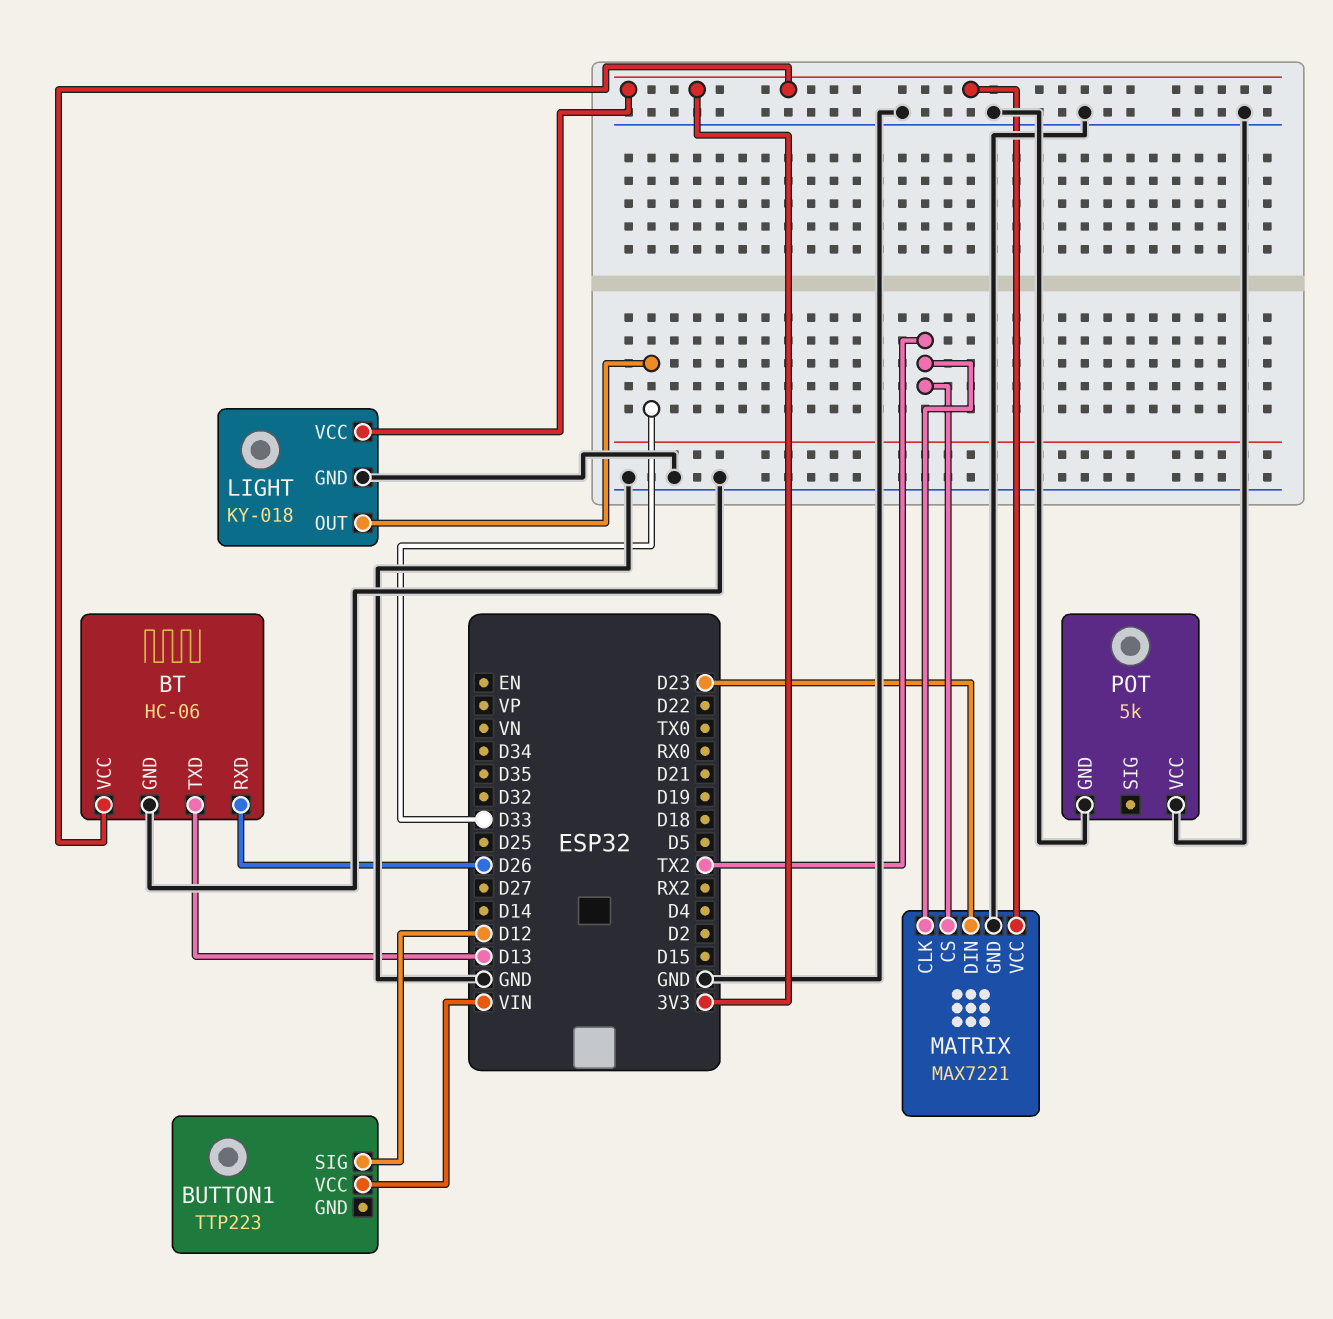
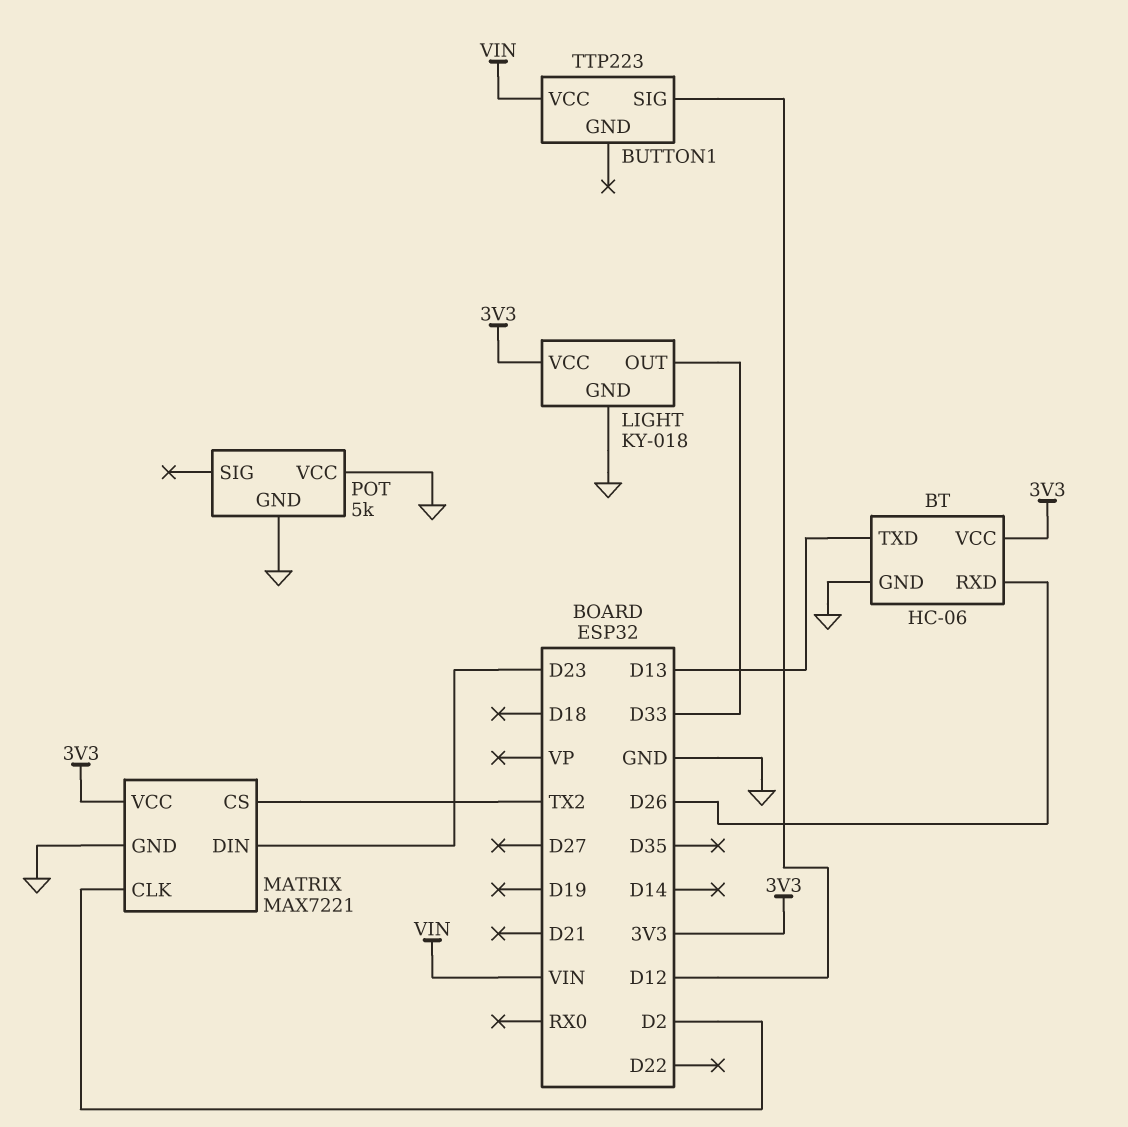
MATRIX pin CLK: TX2 -> D2

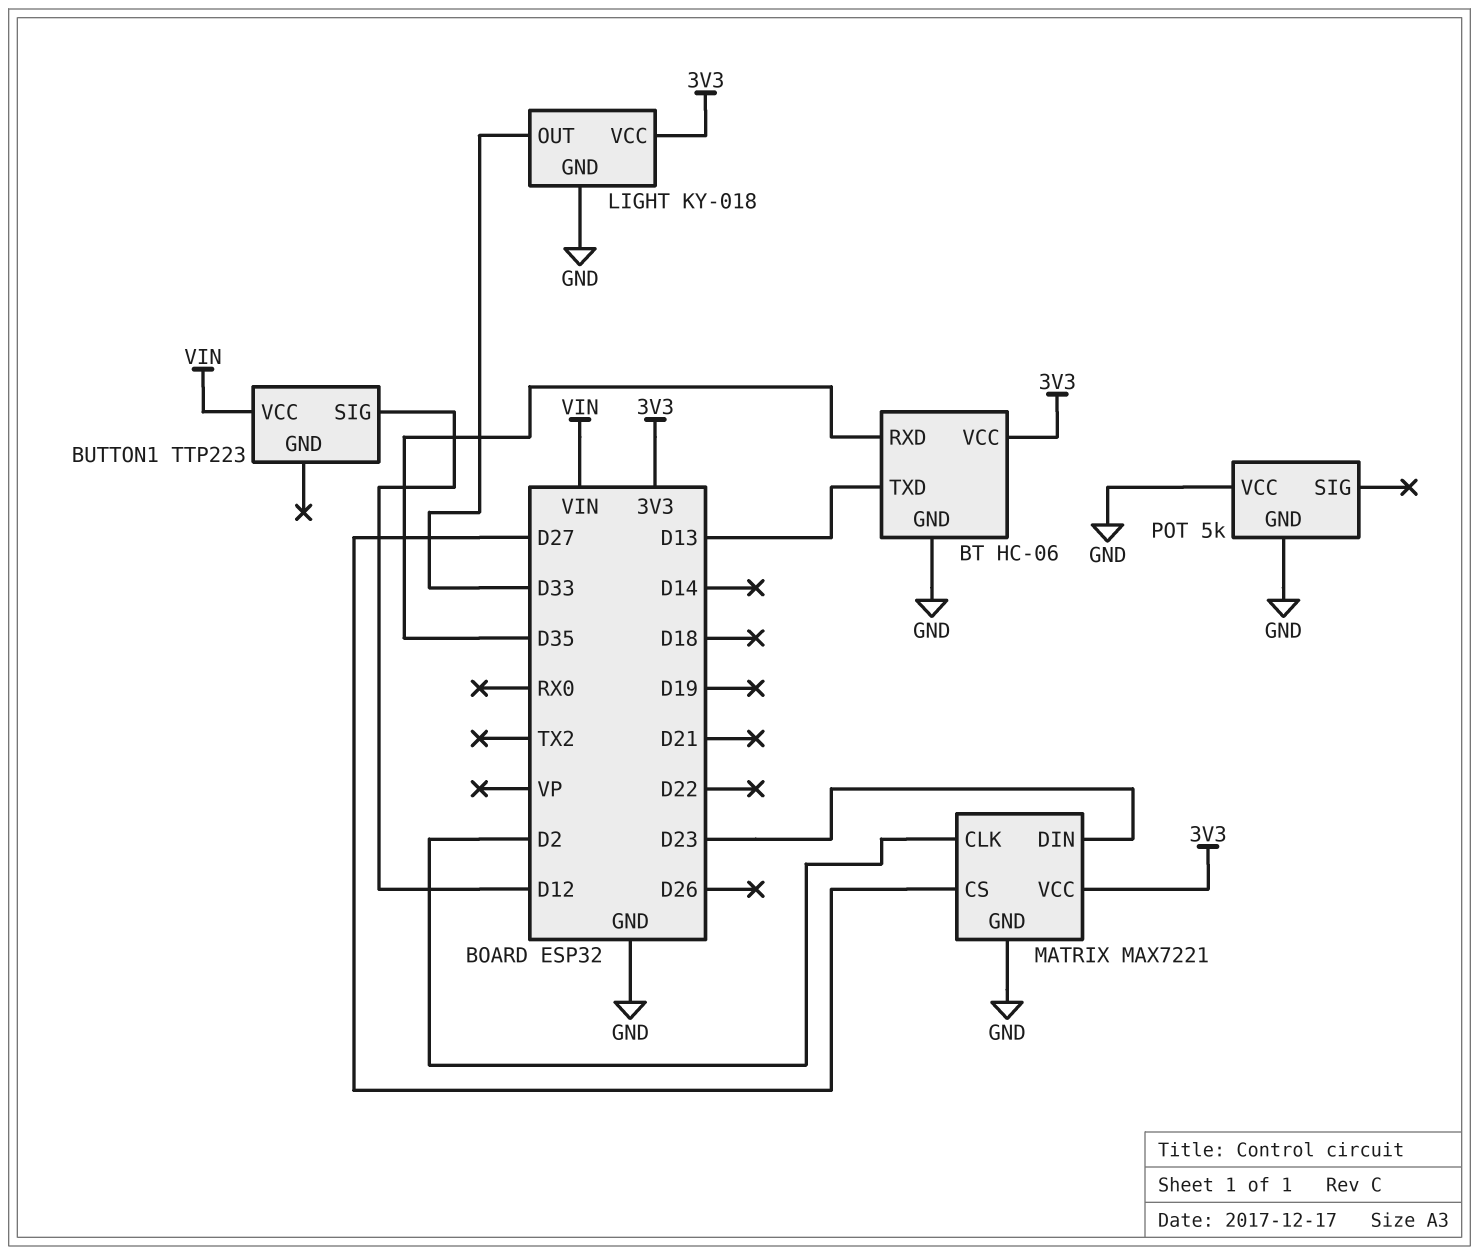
BT pin RXD: D26 -> D35
MATRIX pin CS: TX2 -> D27

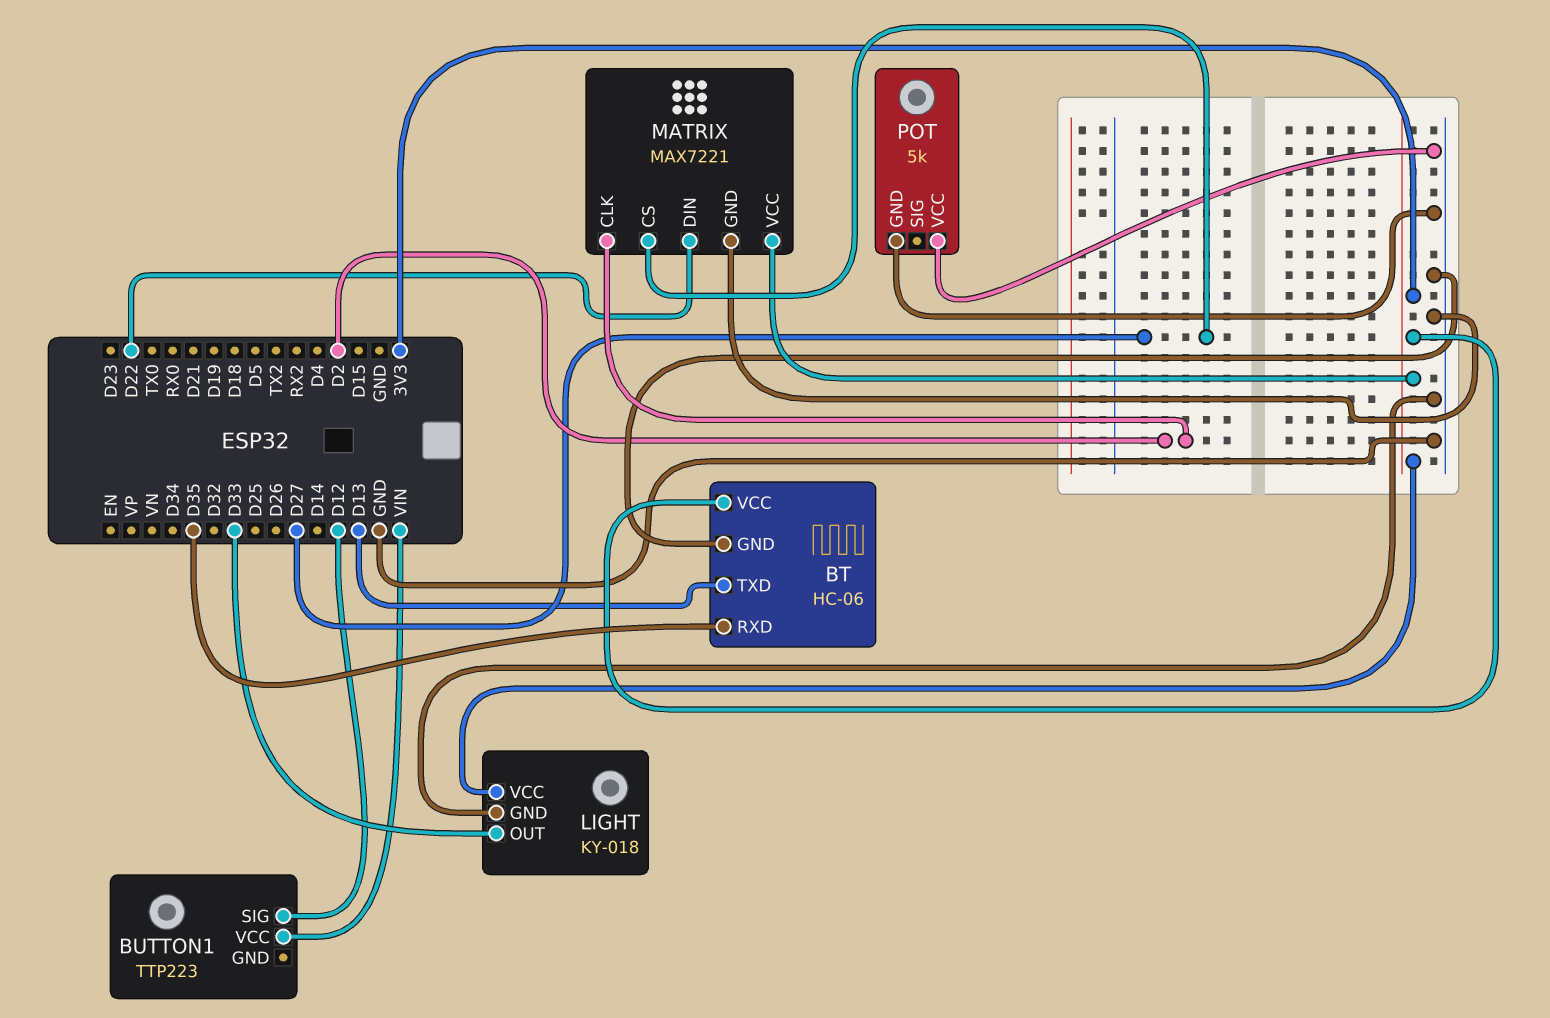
MATRIX pin DIN: D23 -> D22

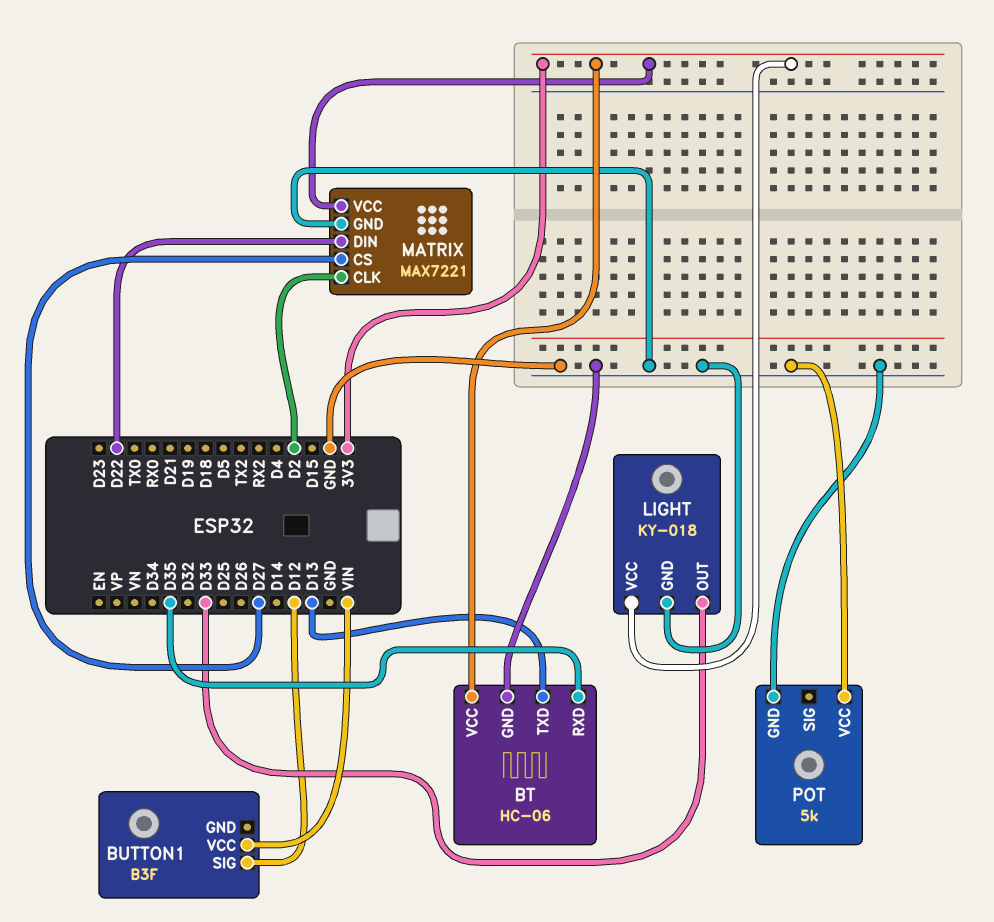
BUTTON1: TTP223 -> B3F

